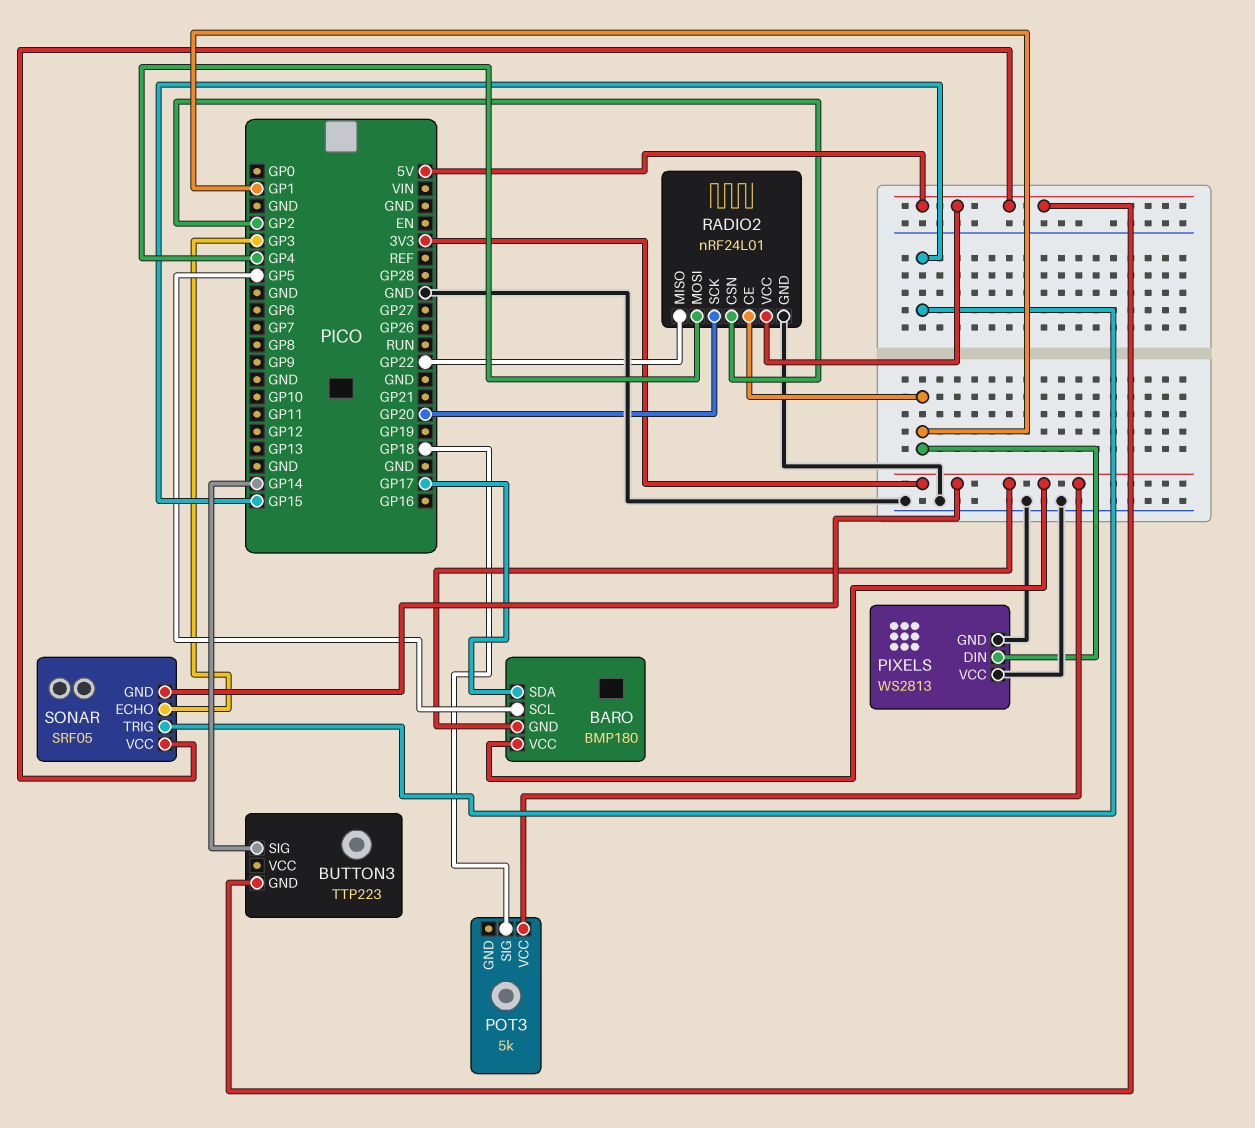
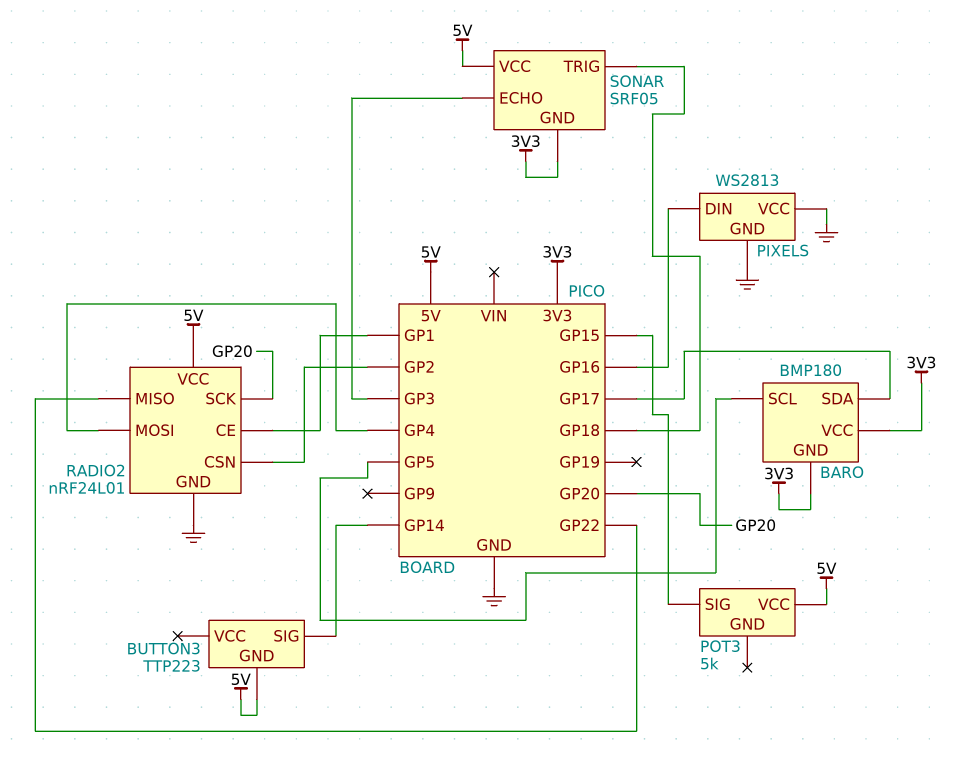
PIXELS pin DIN: GP1 -> GP16
POT3 pin SIG: GP18 -> GP15
POT3 pin VCC: 3V3 -> 5V
SONAR pin TRIG: GP15 -> GP18

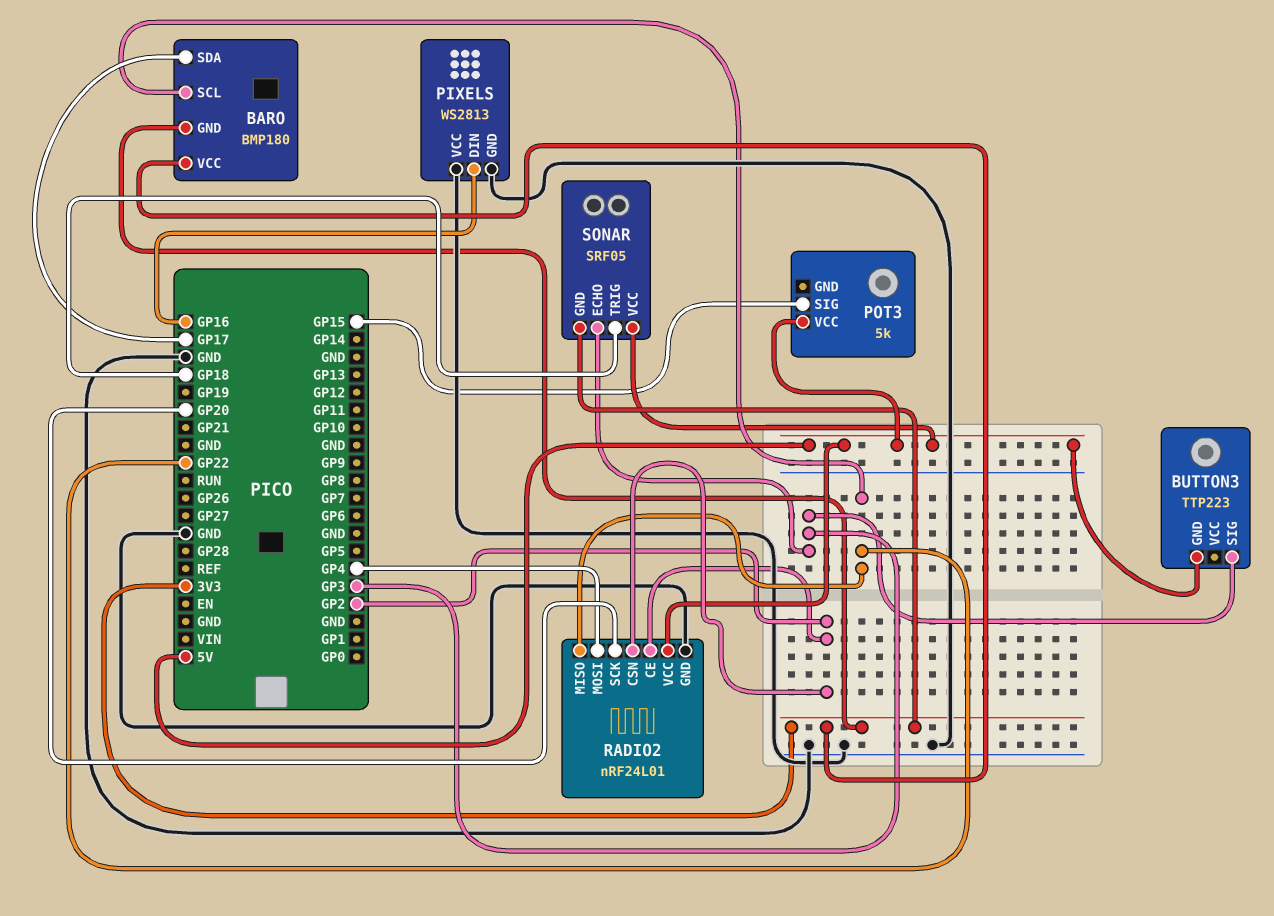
BARO pin SCL: GP5 -> GP22
BUTTON3 pin SIG: GP14 -> GP3
RADIO2 pin CE: GP1 -> GP2

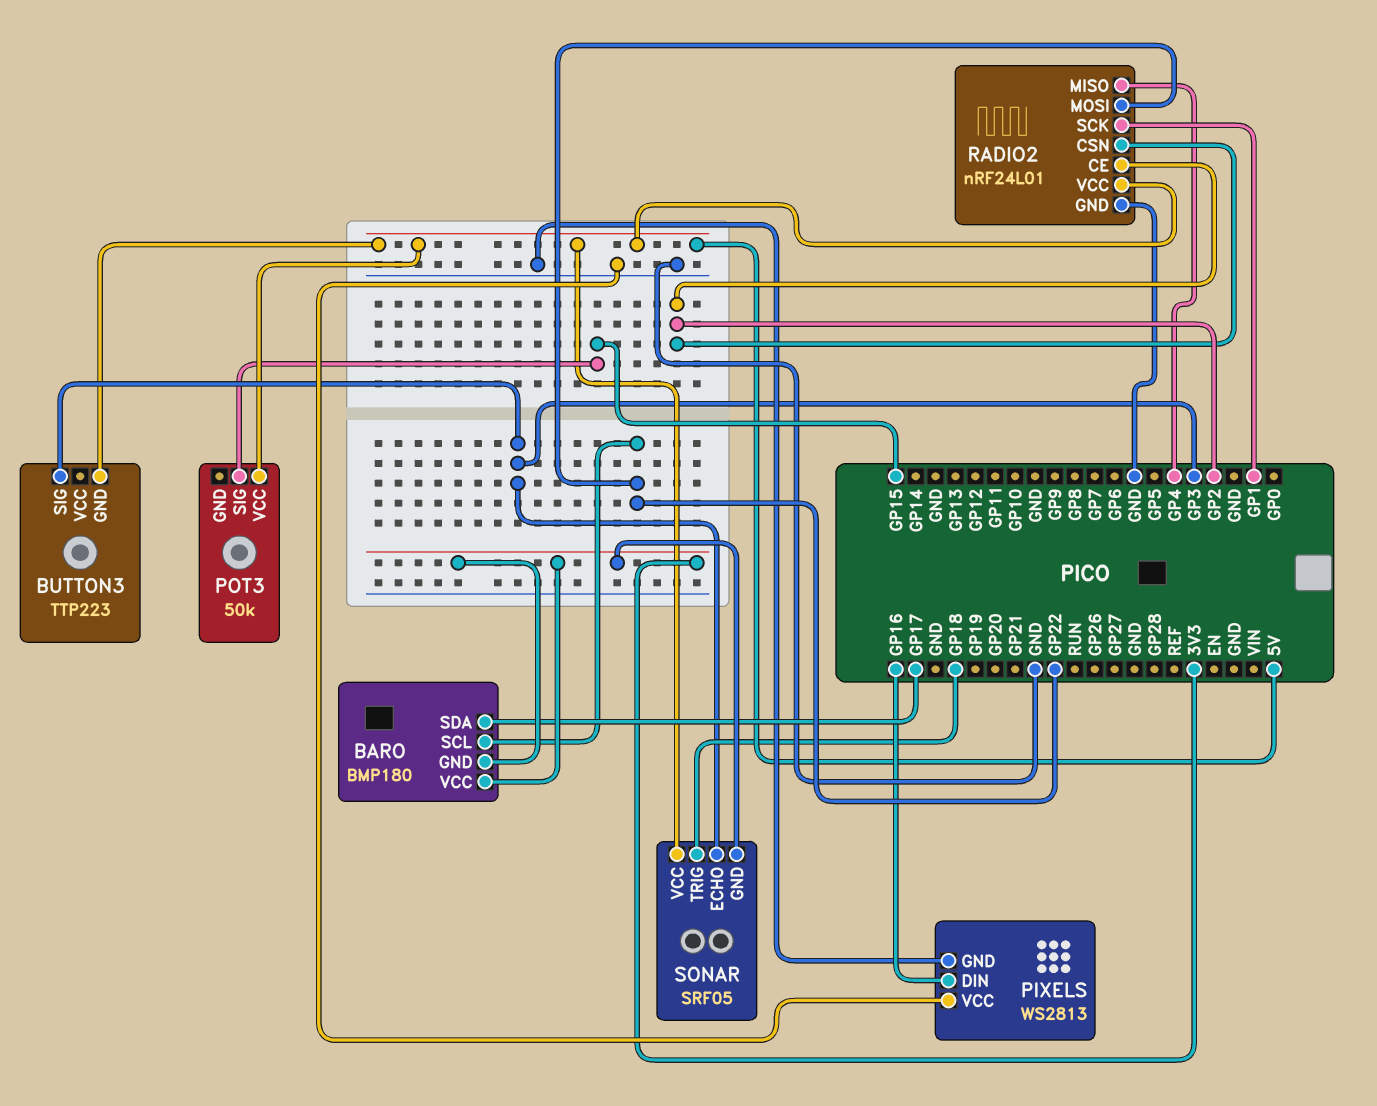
POT3: 5k -> 50k
RADIO2 pin MISO: GP22 -> GP4
RADIO2 pin MOSI: GP4 -> GP22
RADIO2 pin SCK: GP20 -> GP1

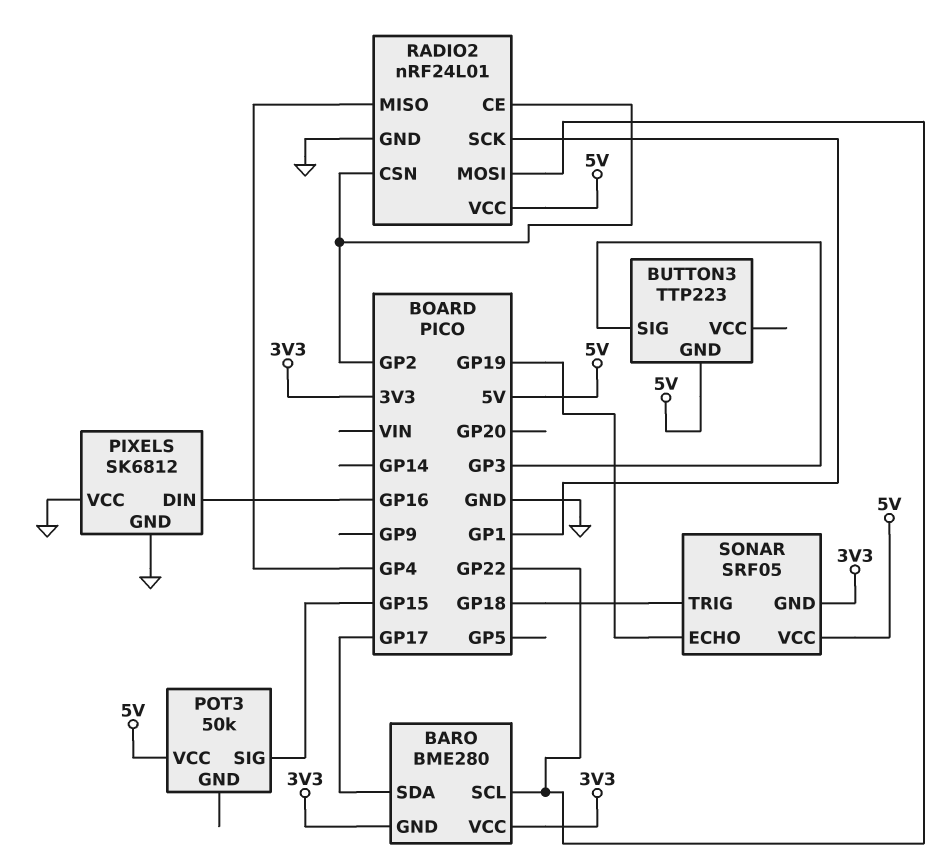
BARO: BMP180 -> BME280
PIXELS: WS2813 -> SK6812
SONAR pin ECHO: GP3 -> GP19

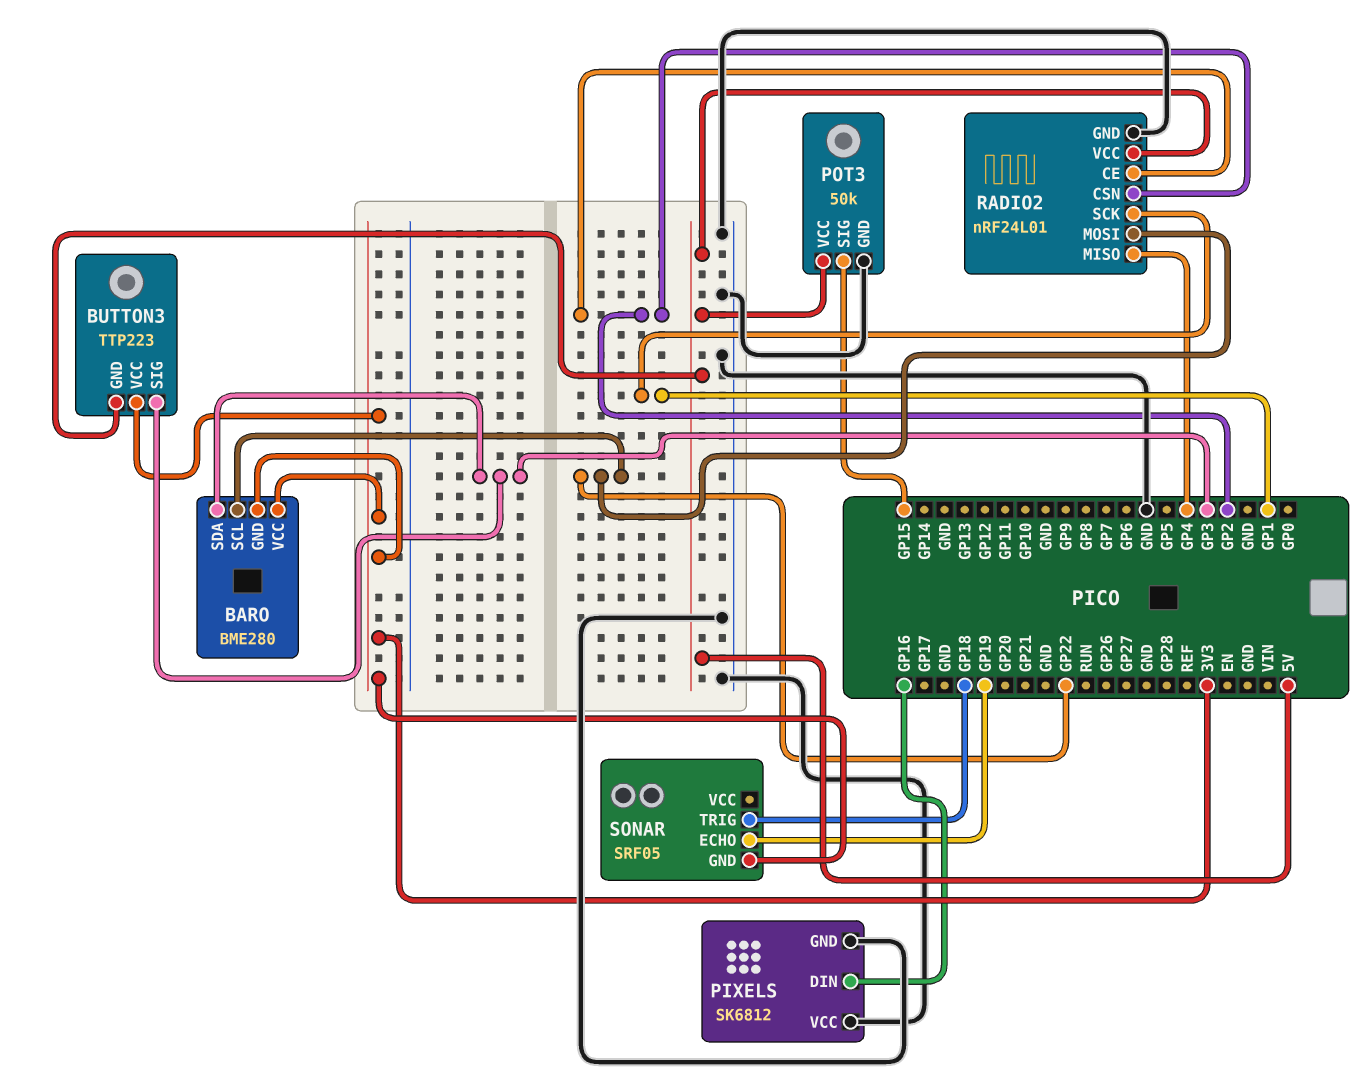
BARO pin SDA: GP17 -> GP3
BUTTON3 pin VCC: none -> 3V3
POT3 pin GND: none -> GND
SONAR pin VCC: 5V -> none

